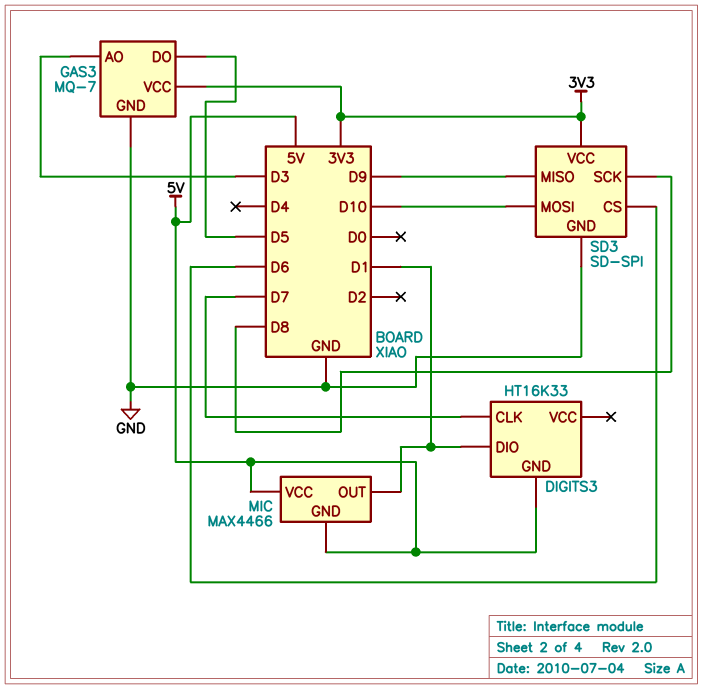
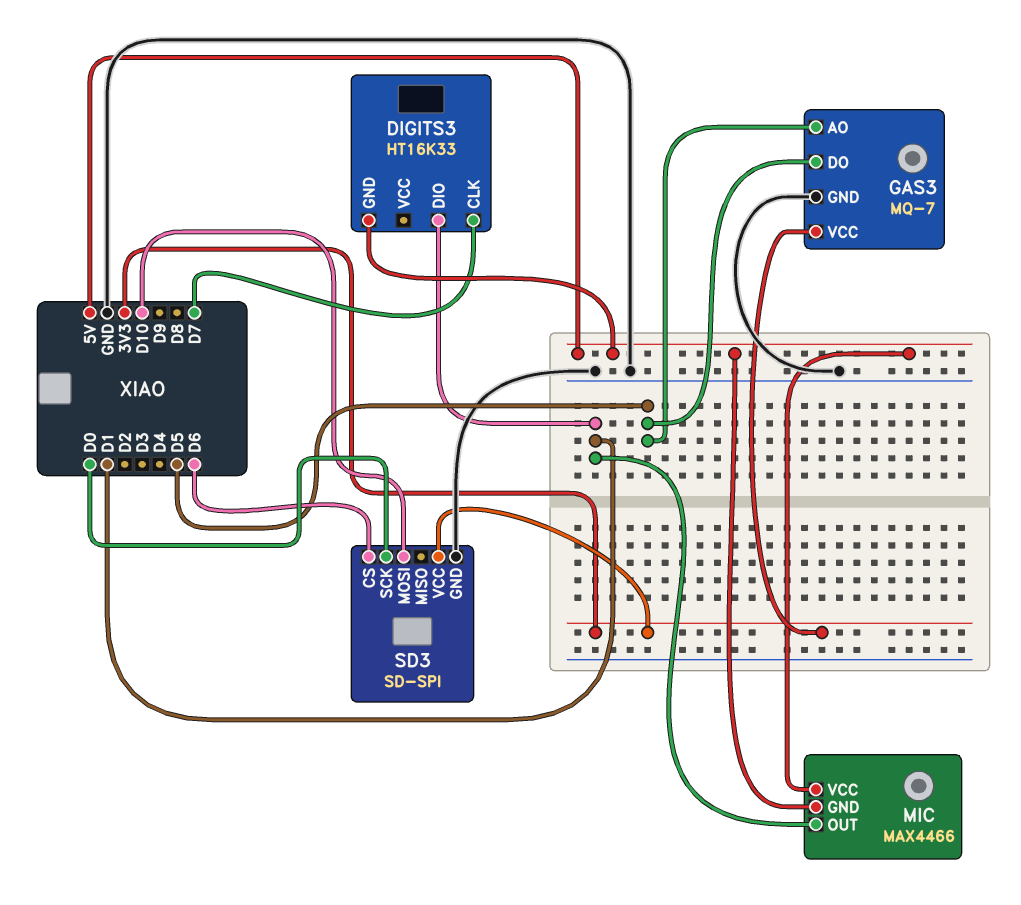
GAS3 pin AO: D3 -> D5
SD3 pin MISO: D9 -> none
SD3 pin SCK: D8 -> D0

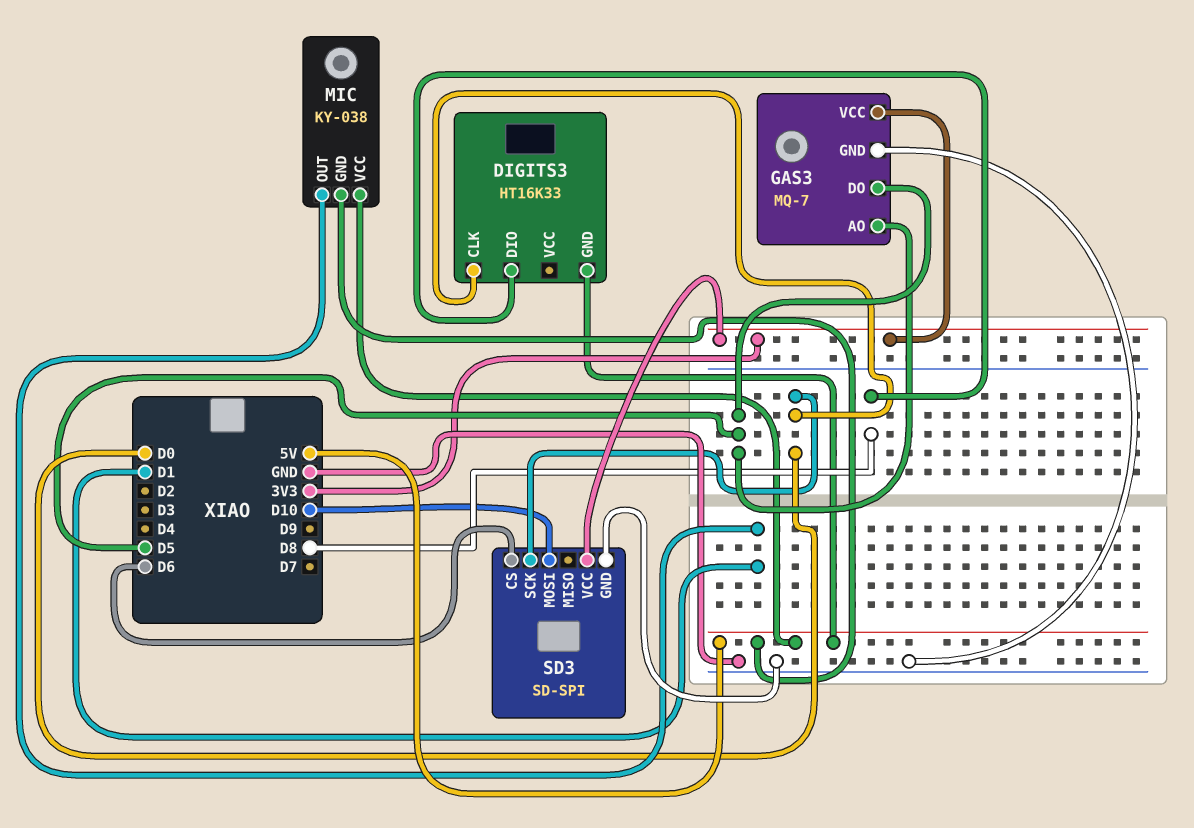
DIGITS3 pin CLK: D7 -> D0
DIGITS3 pin DIO: D1 -> D8
MIC: MAX4466 -> KY-038

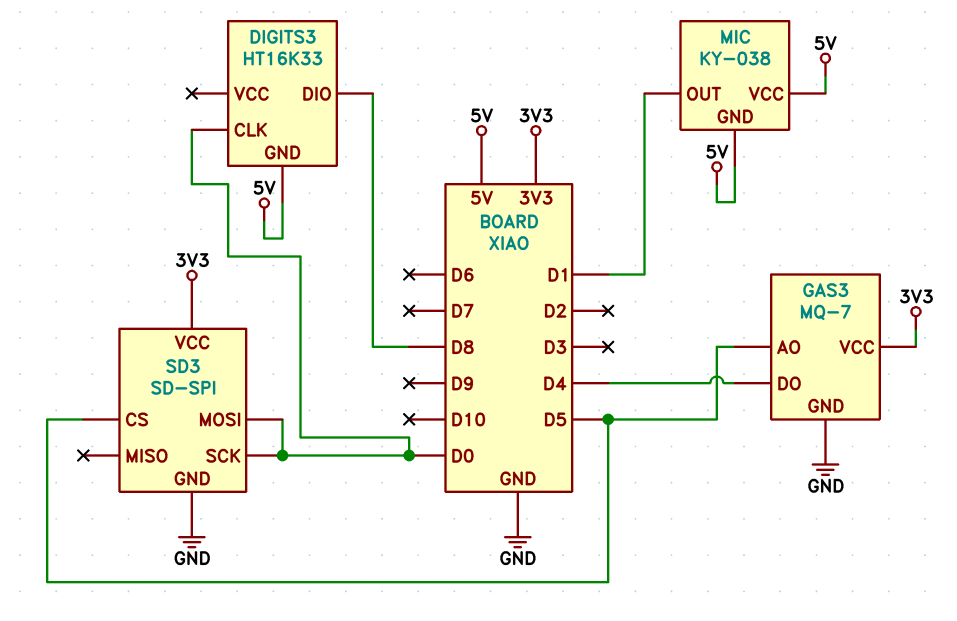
GAS3 pin DO: D5 -> D4
SD3 pin CS: D6 -> D5
SD3 pin MOSI: D10 -> D0

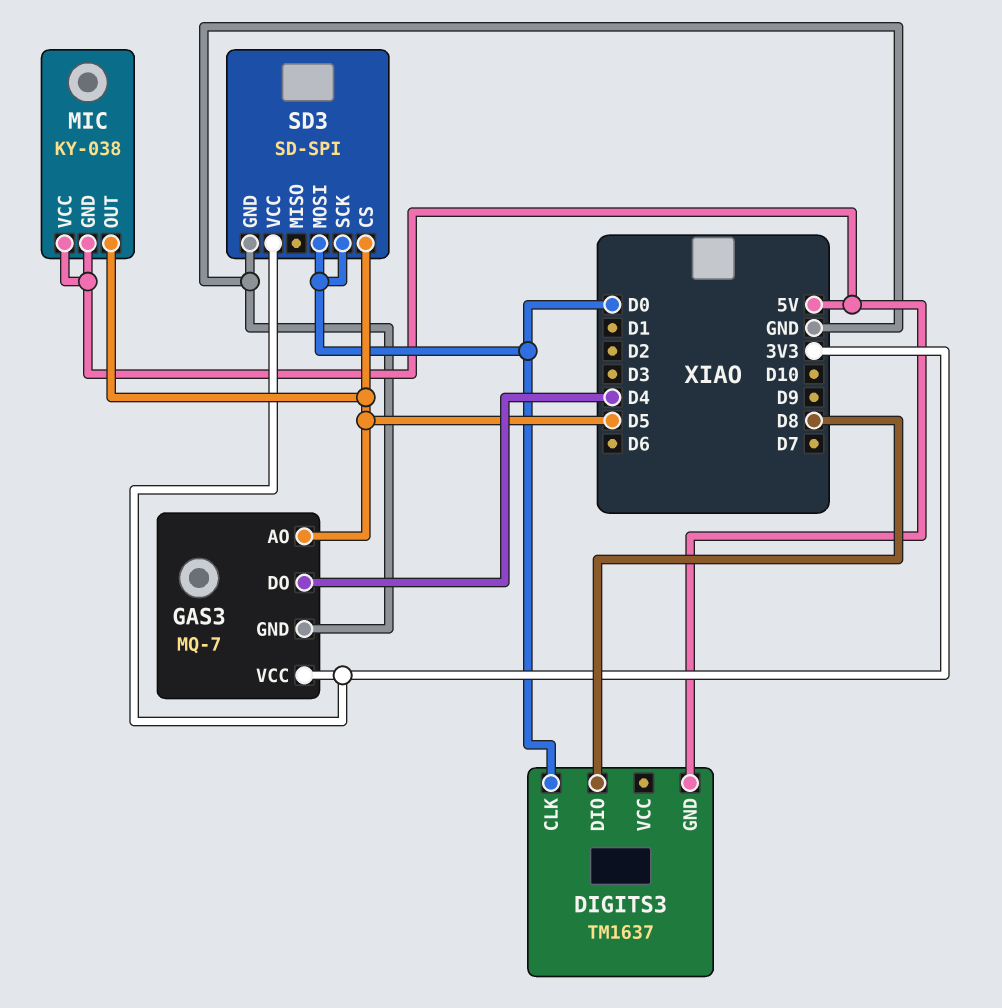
DIGITS3: HT16K33 -> TM1637
MIC pin OUT: D1 -> D5

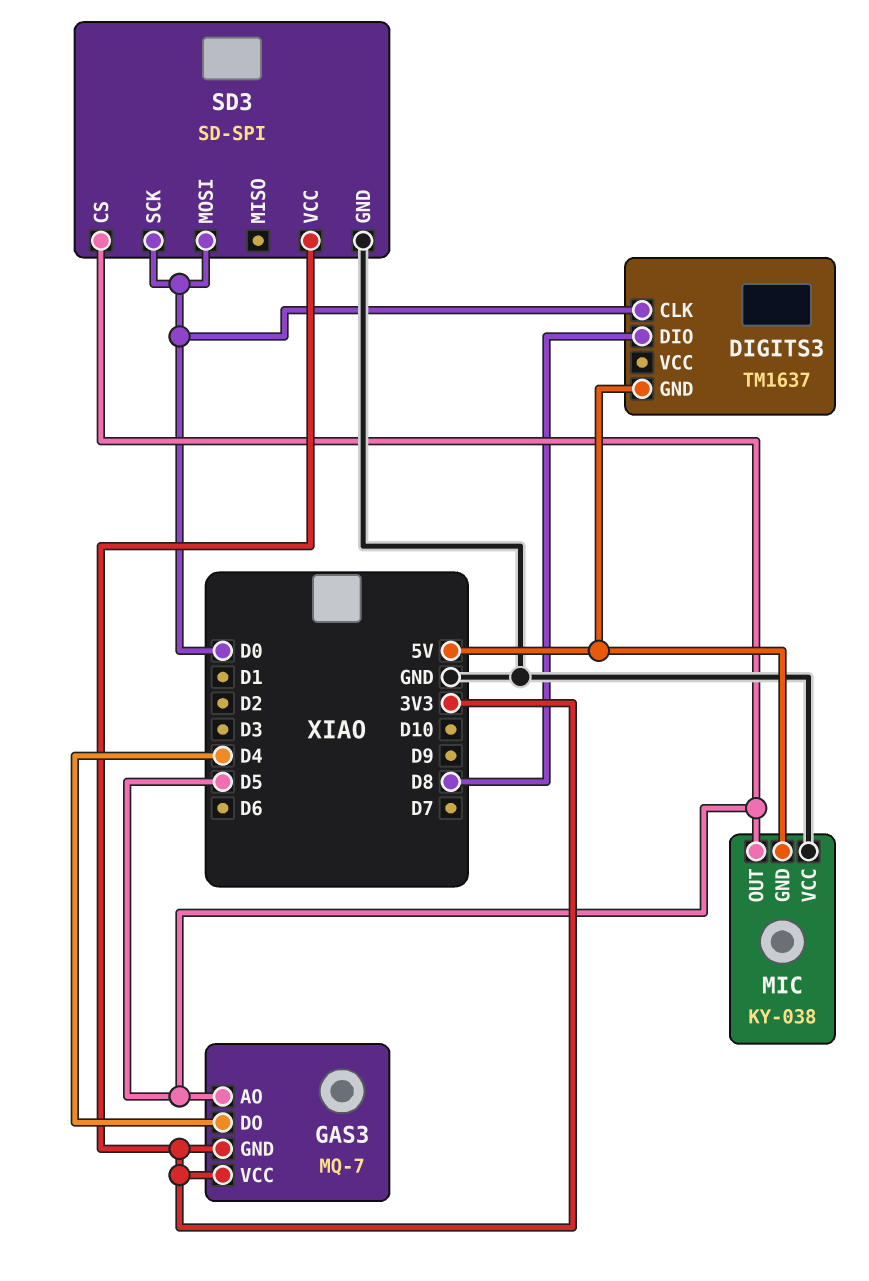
GAS3 pin GND: GND -> 3V3
MIC pin VCC: 5V -> GND

